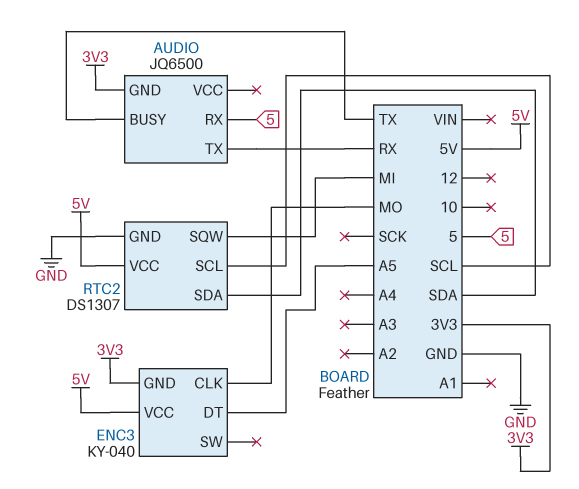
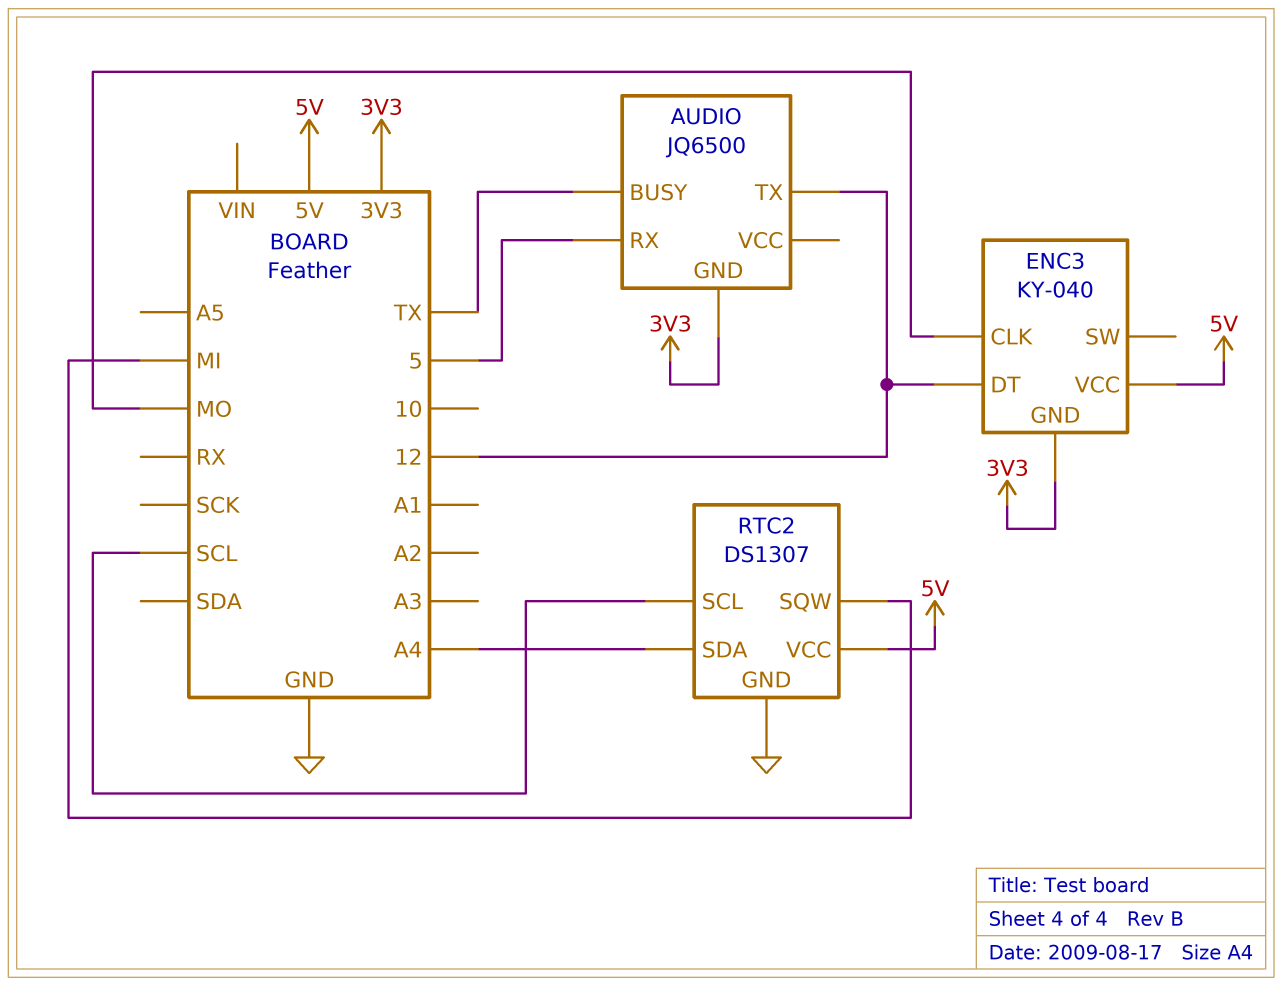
AUDIO pin TX: RX -> 12
ENC3 pin DT: A5 -> 12
RTC2 pin SDA: SDA -> A4

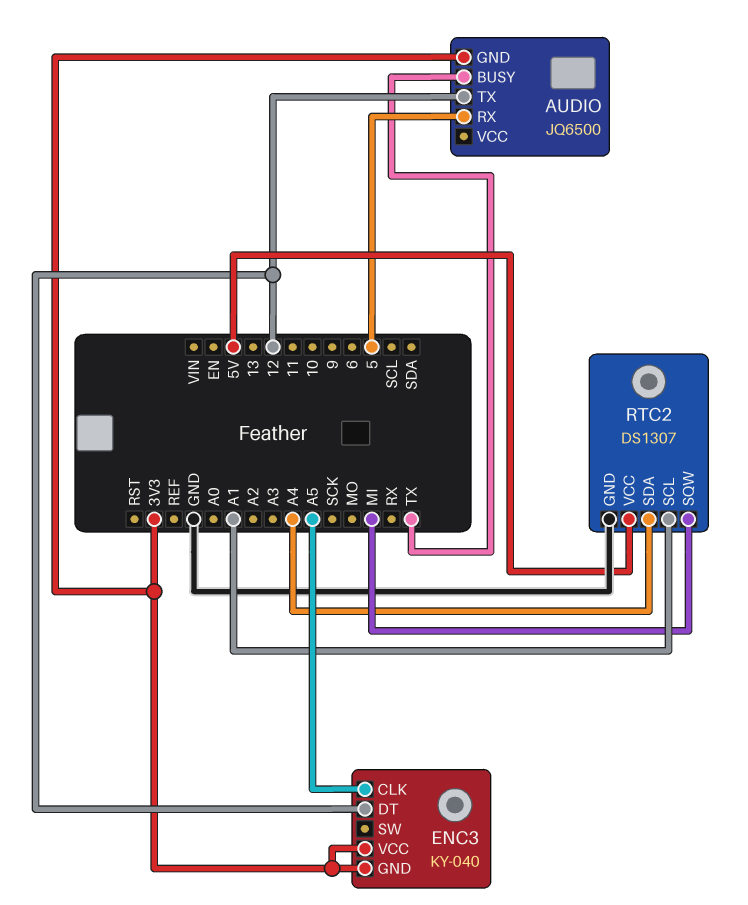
ENC3 pin CLK: MO -> A5
ENC3 pin VCC: 5V -> 3V3
RTC2 pin SCL: SCL -> A1

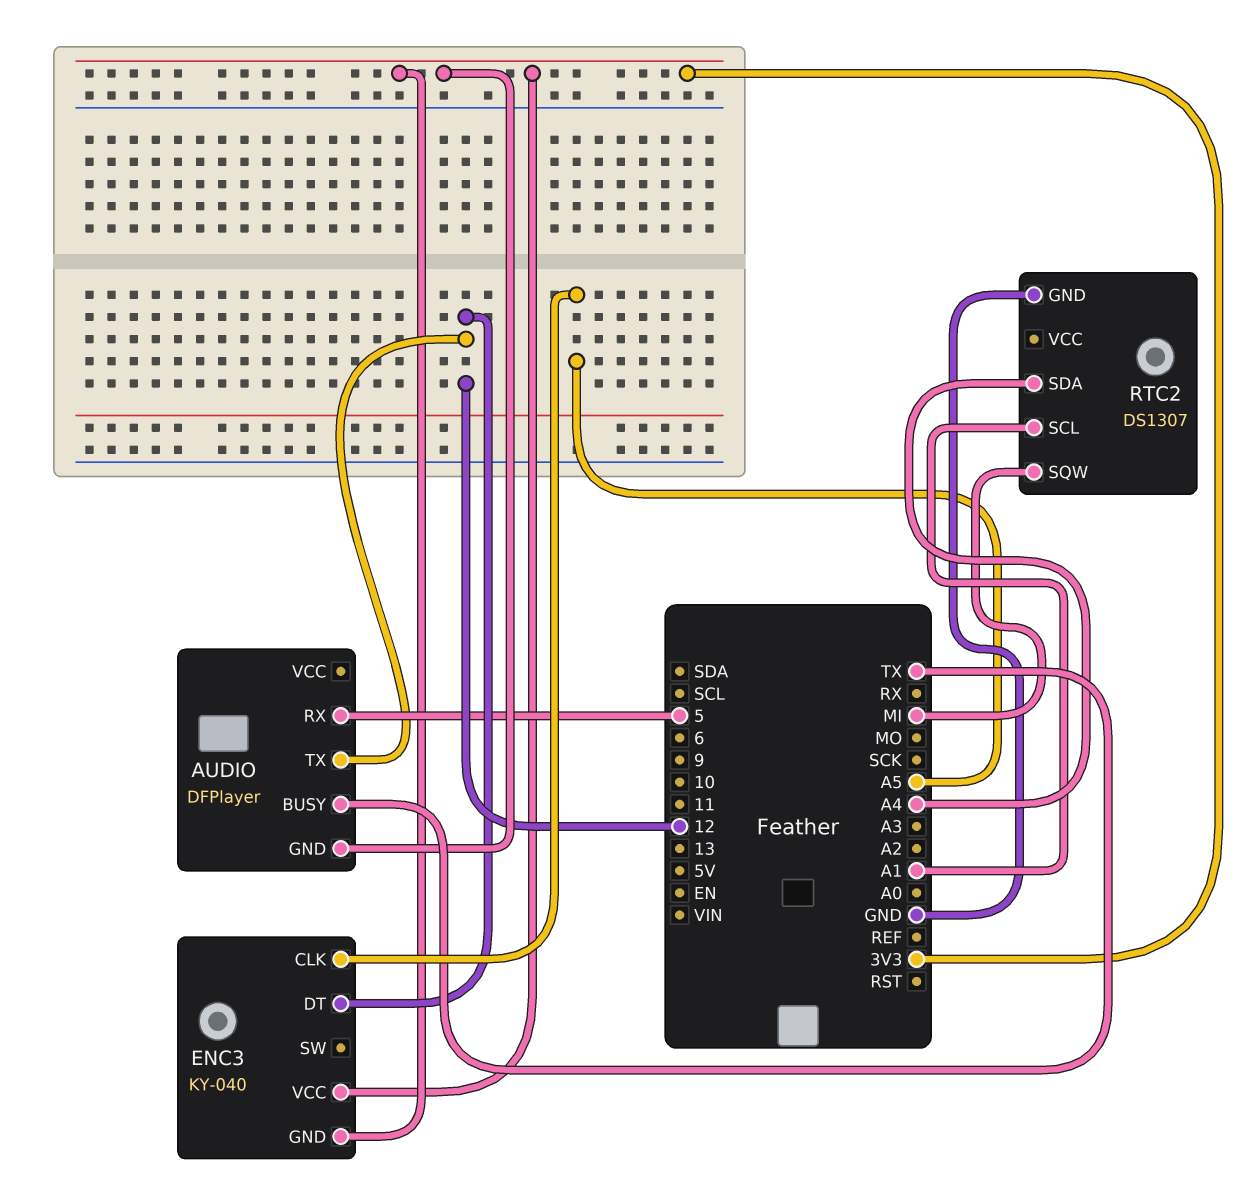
AUDIO: JQ6500 -> DFPlayer
RTC2 pin VCC: 5V -> none

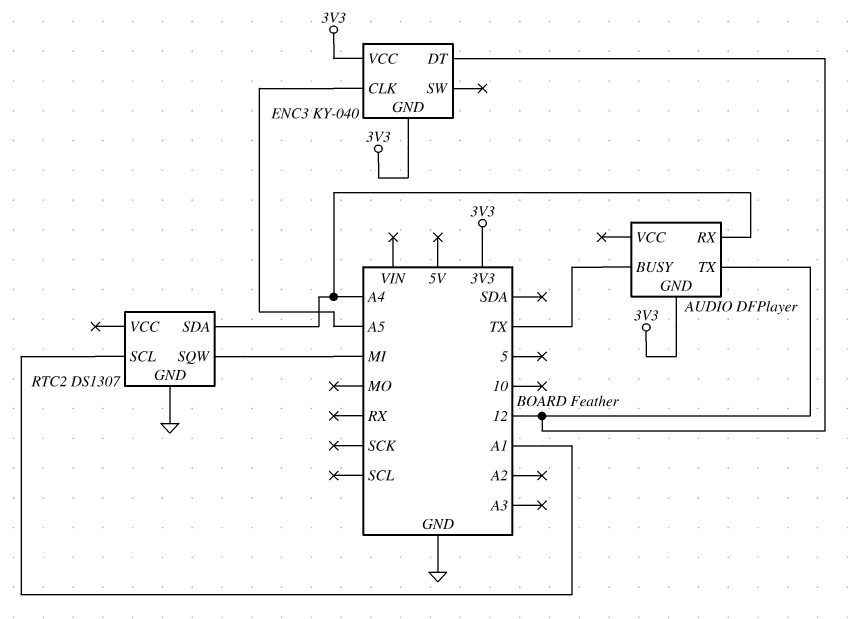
AUDIO pin RX: 5 -> A4

